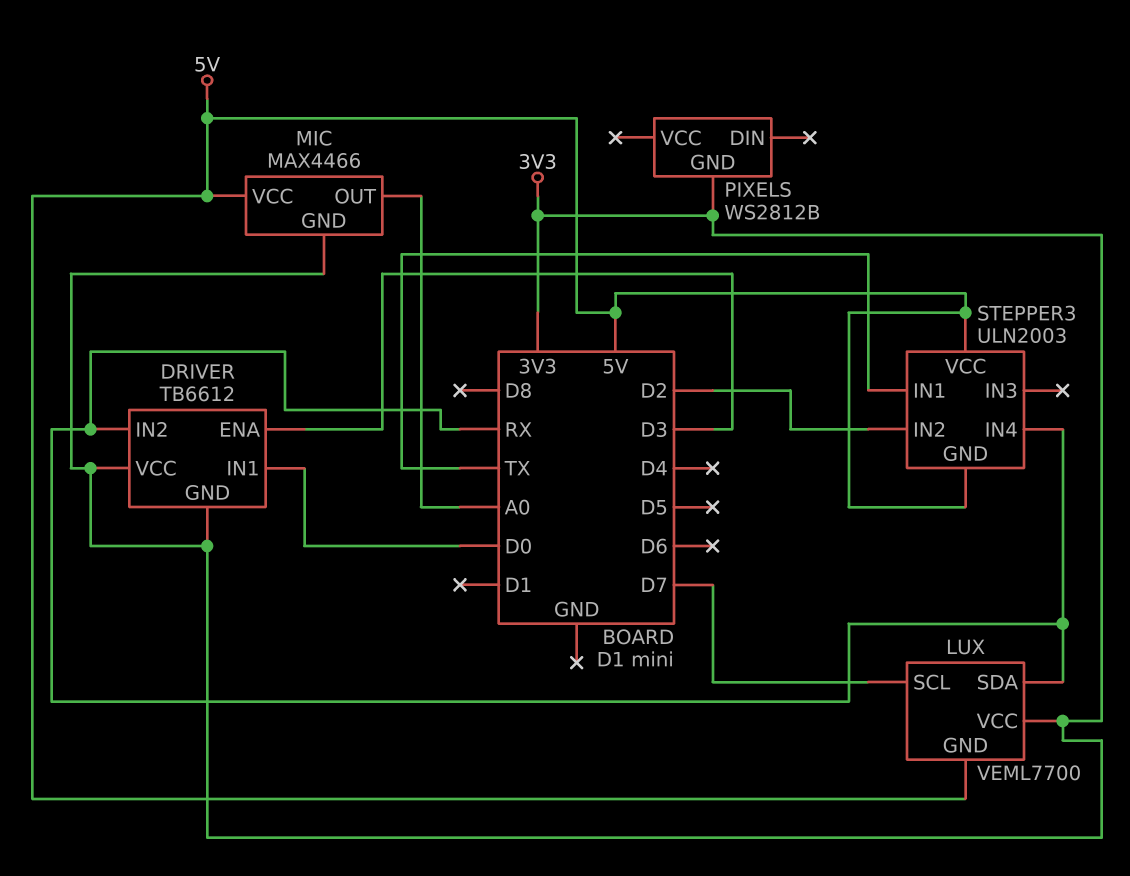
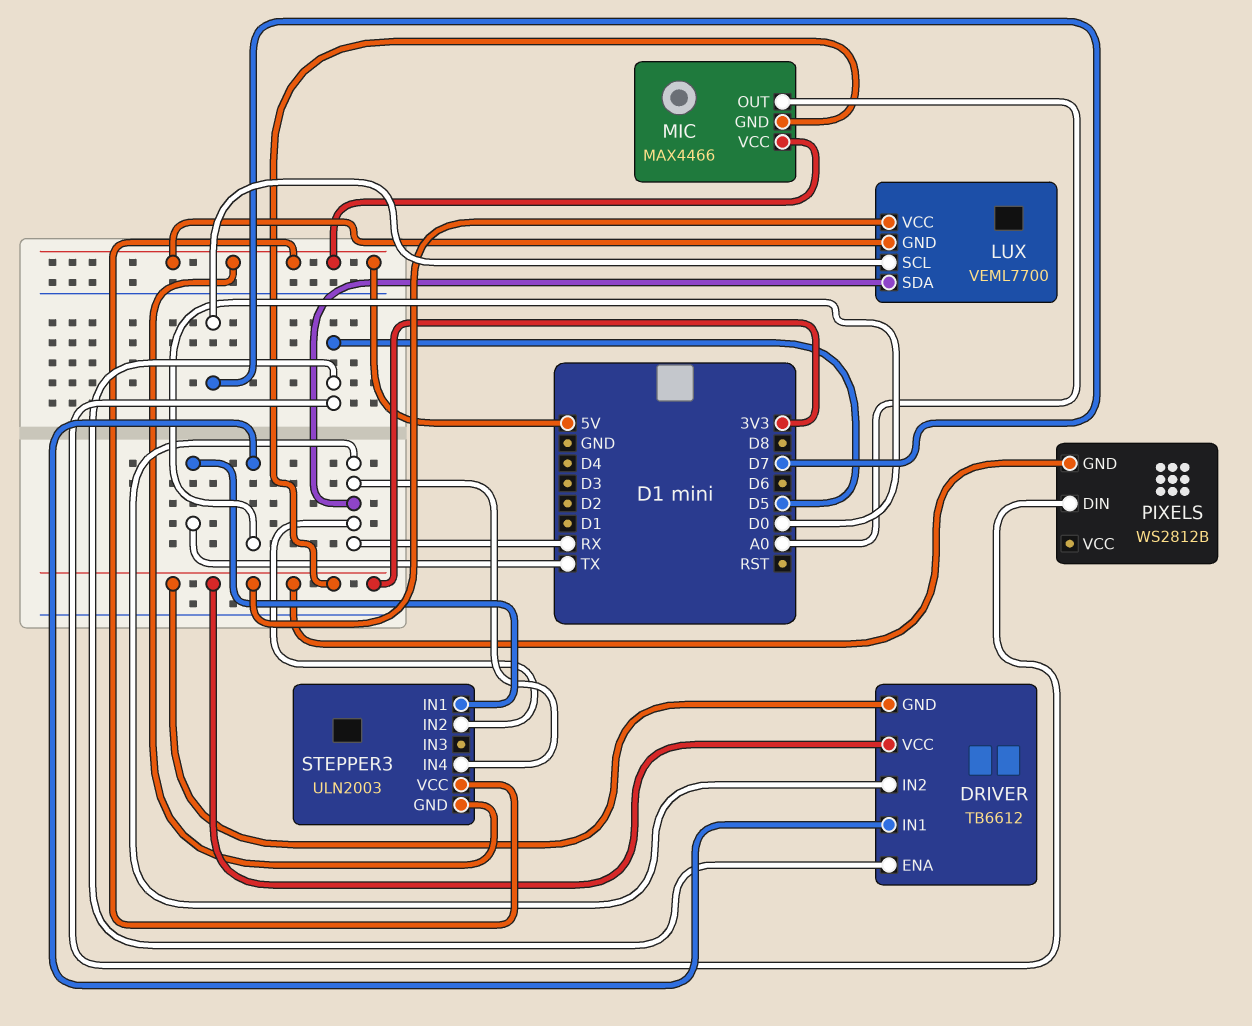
DRIVER pin ENA: D3 -> D5
PIXELS pin DIN: none -> D5
STEPPER3 pin IN2: D2 -> RX

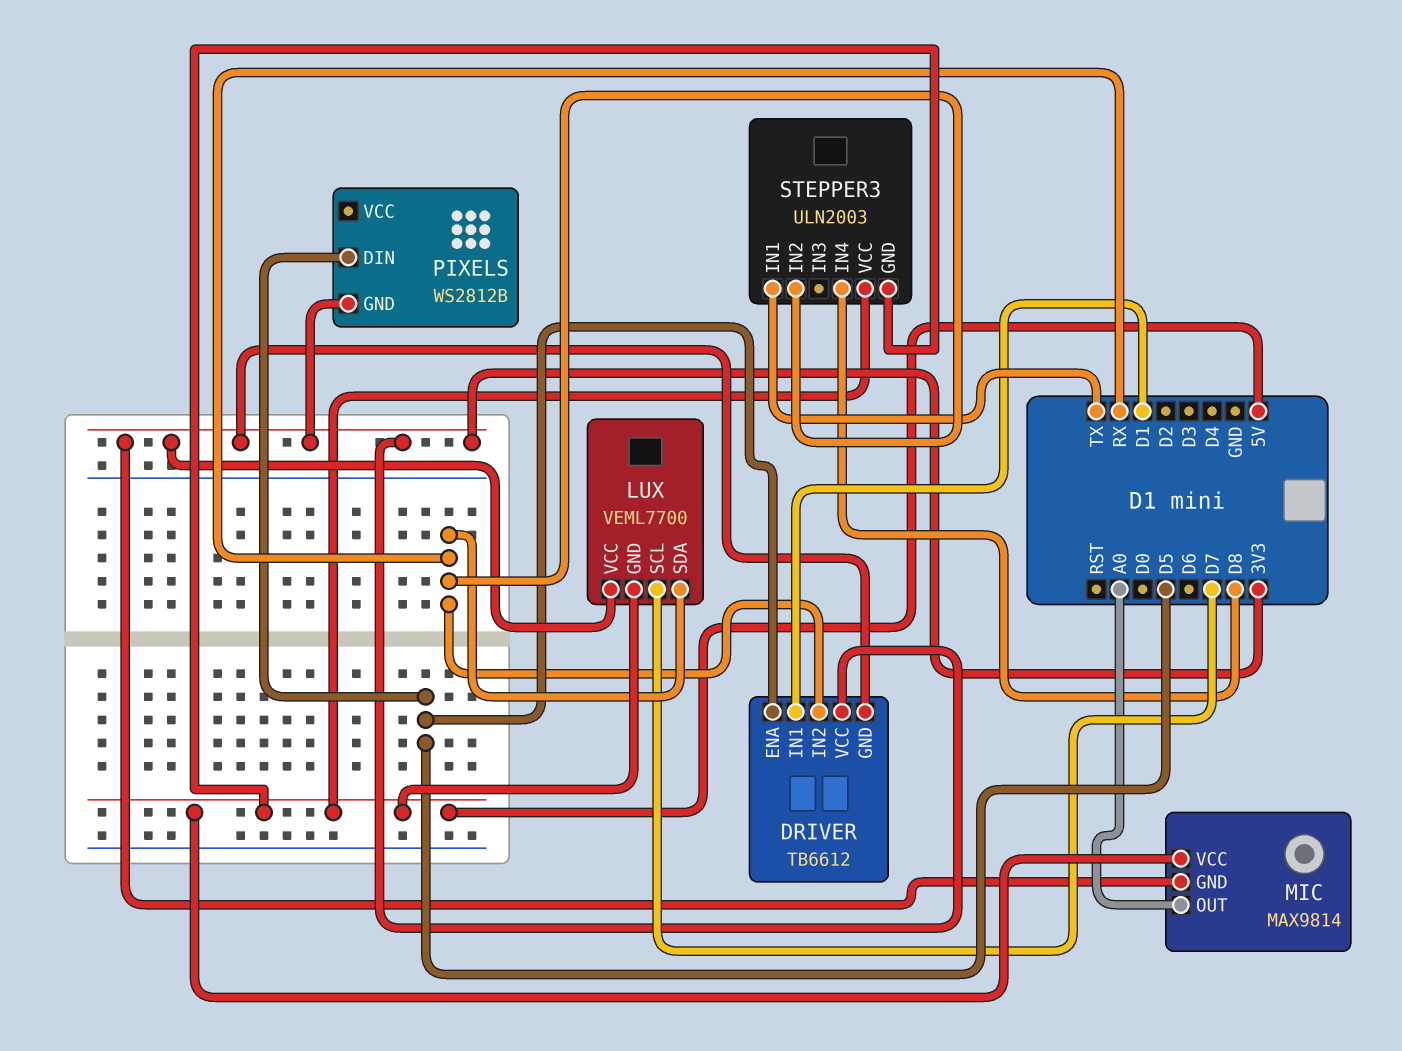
DRIVER pin IN1: D0 -> D1
MIC: MAX4466 -> MAX9814
STEPPER3 pin IN4: RX -> D8

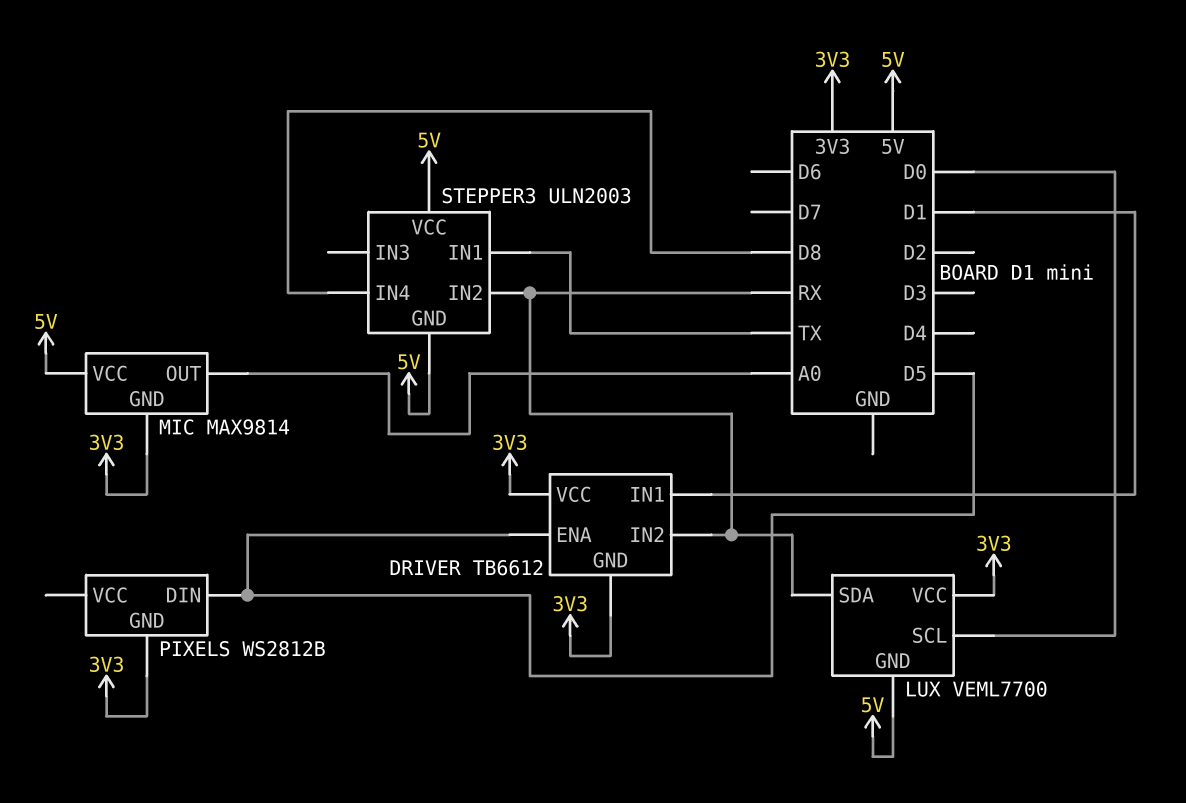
LUX pin SCL: D7 -> D0

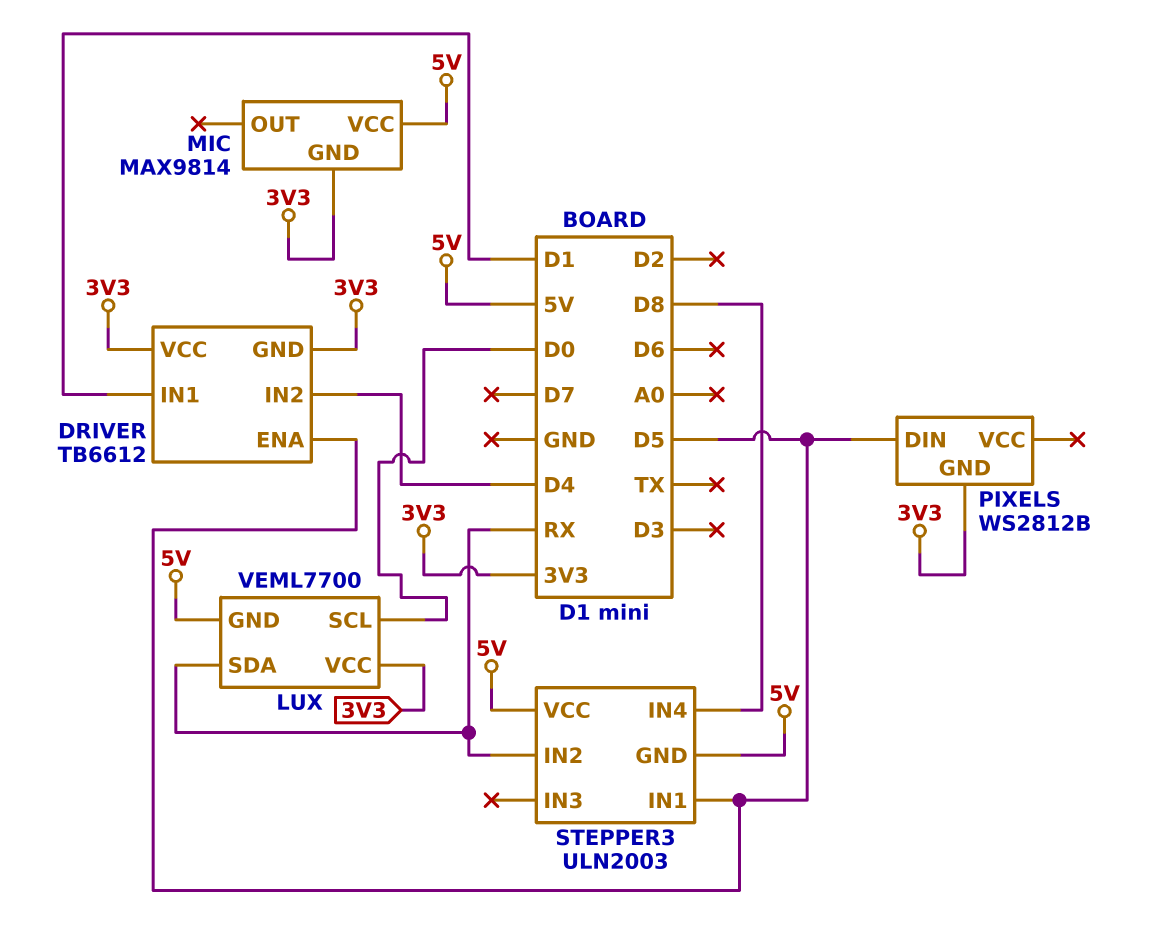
DRIVER pin IN2: RX -> D4
MIC pin OUT: A0 -> none
STEPPER3 pin IN1: TX -> D5

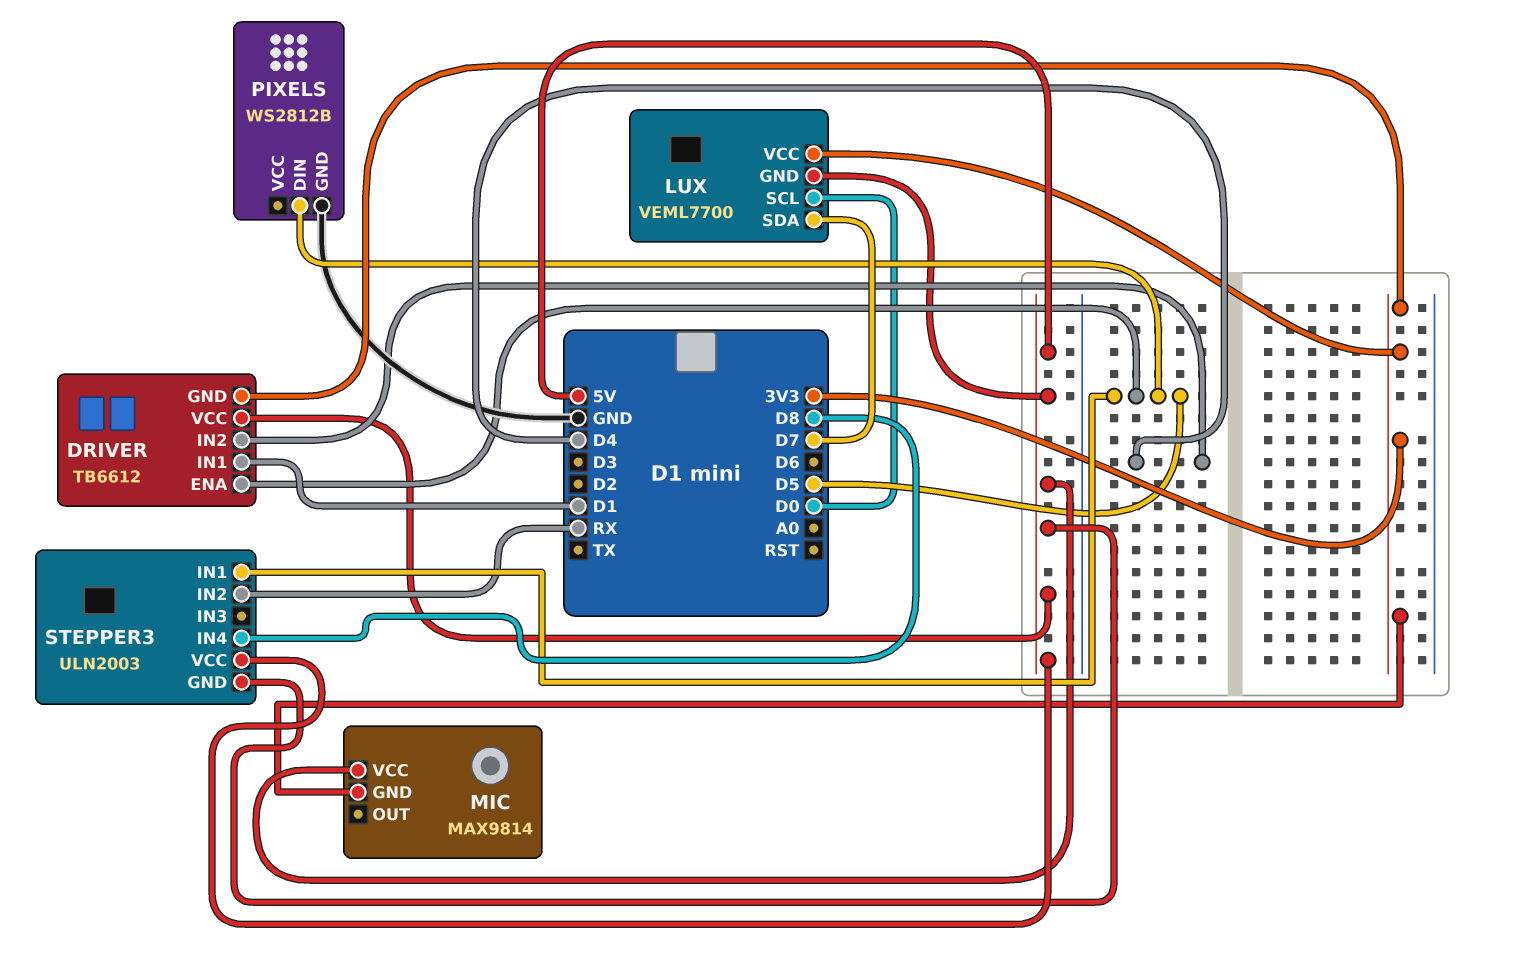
DRIVER pin VCC: 3V3 -> 5V
LUX pin SDA: RX -> D7
PIXELS pin GND: 3V3 -> GND

